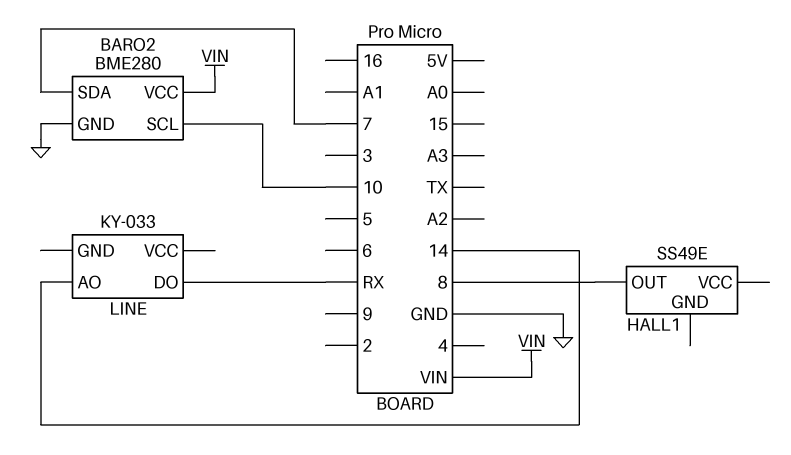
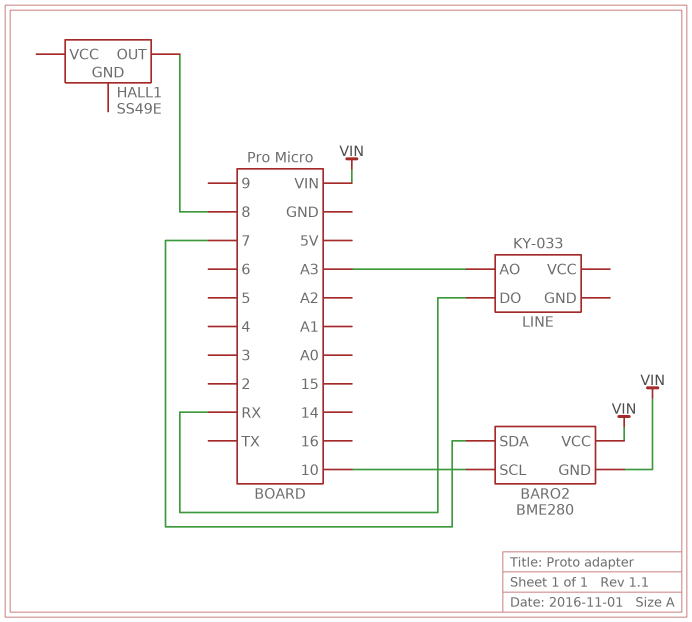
BARO2 pin GND: GND -> VIN
LINE pin AO: 14 -> A3

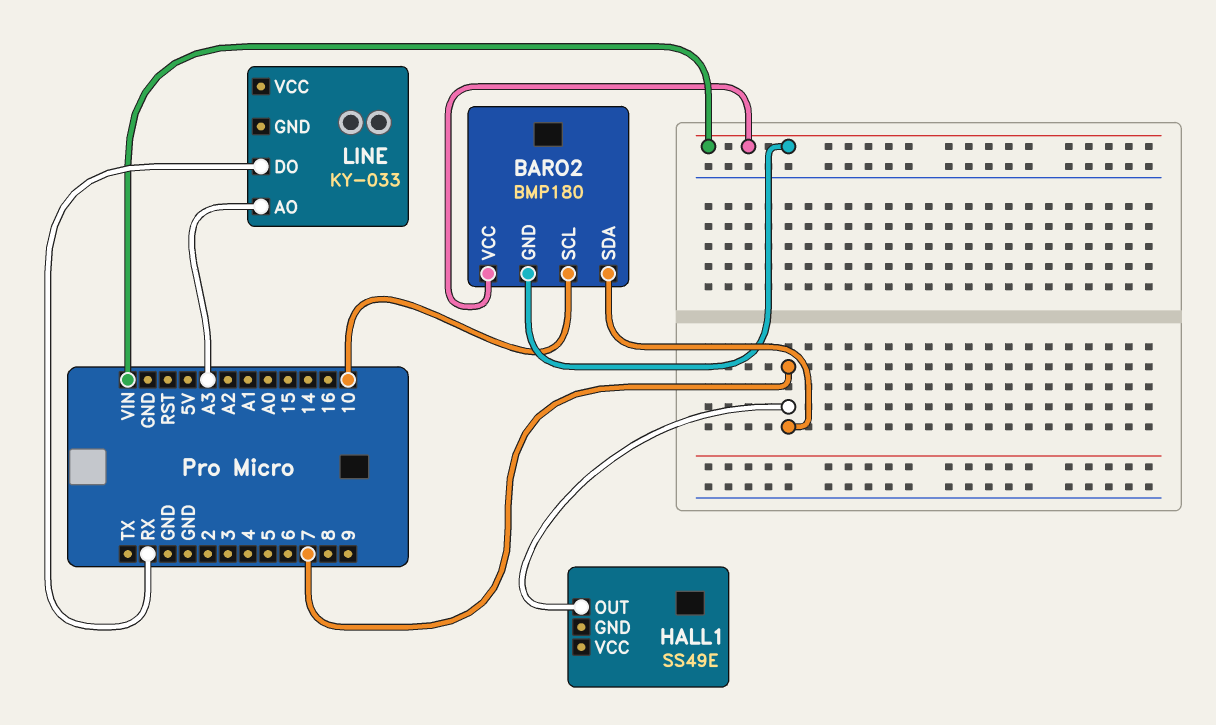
BARO2: BME280 -> BMP180
HALL1 pin OUT: 8 -> 7

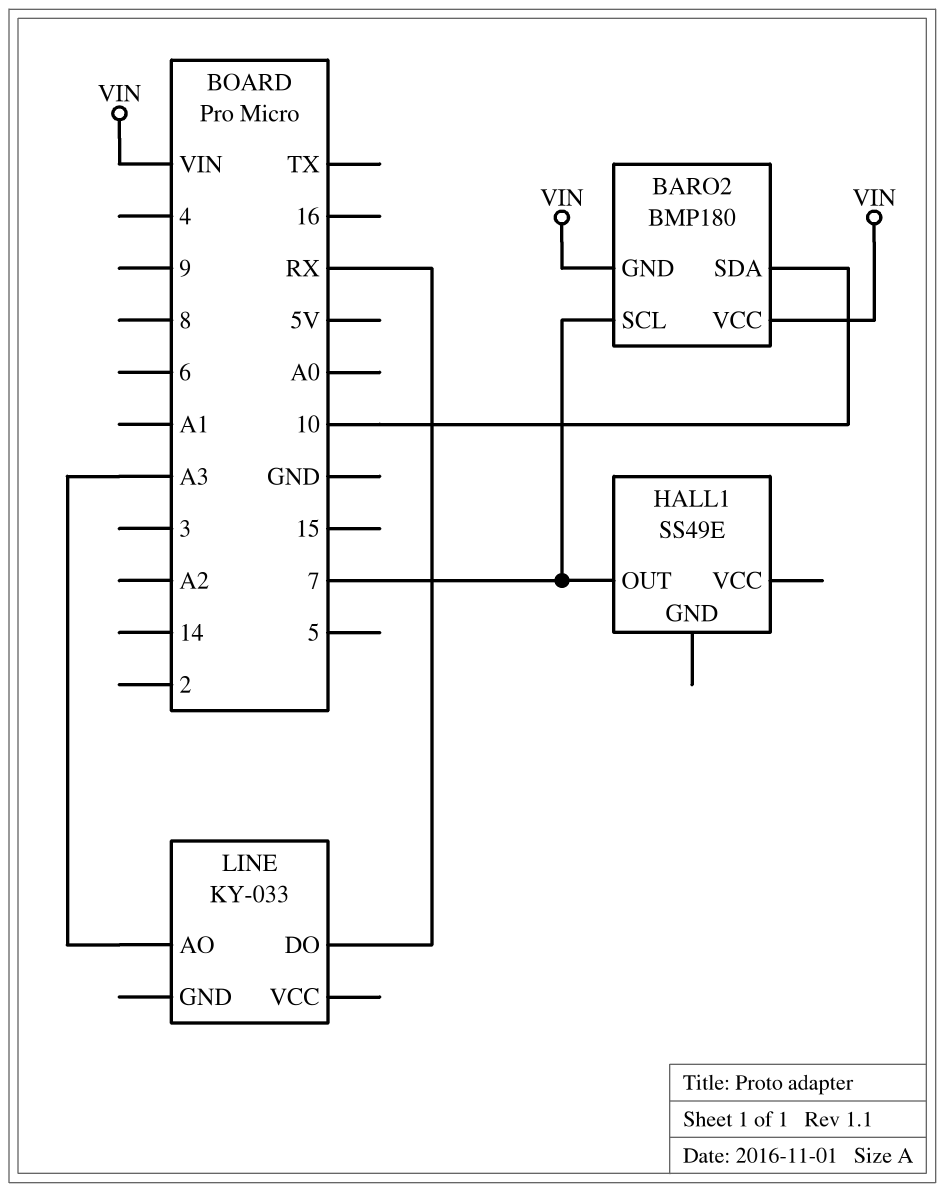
BARO2 pin SCL: 10 -> 7
BARO2 pin SDA: 7 -> 10

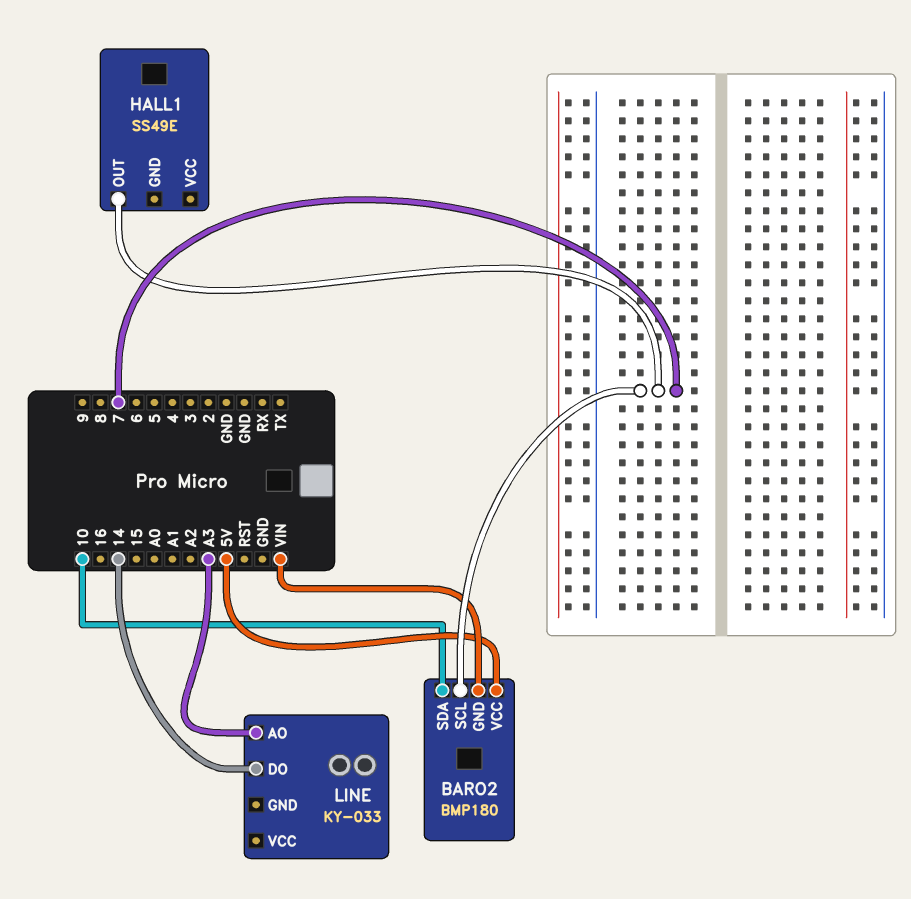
BARO2 pin VCC: VIN -> 5V
LINE pin DO: RX -> 14

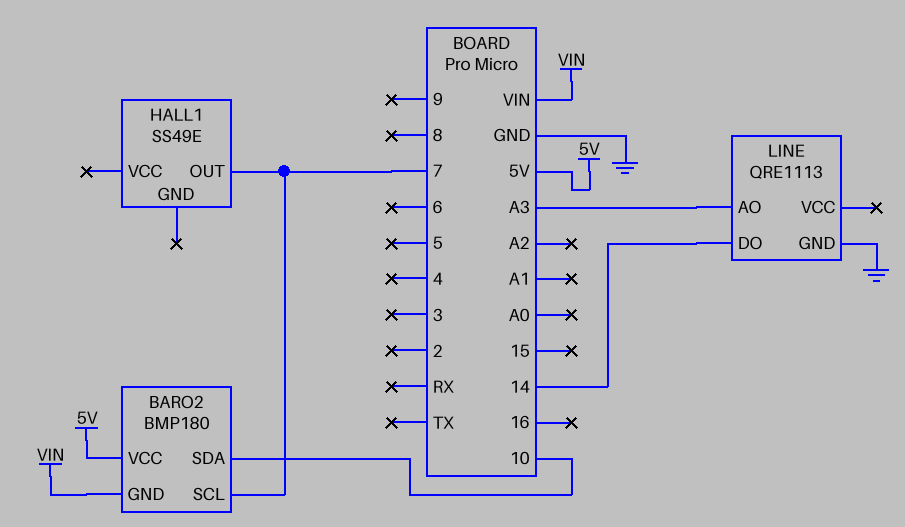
LINE: KY-033 -> QRE1113
LINE pin GND: none -> GND

